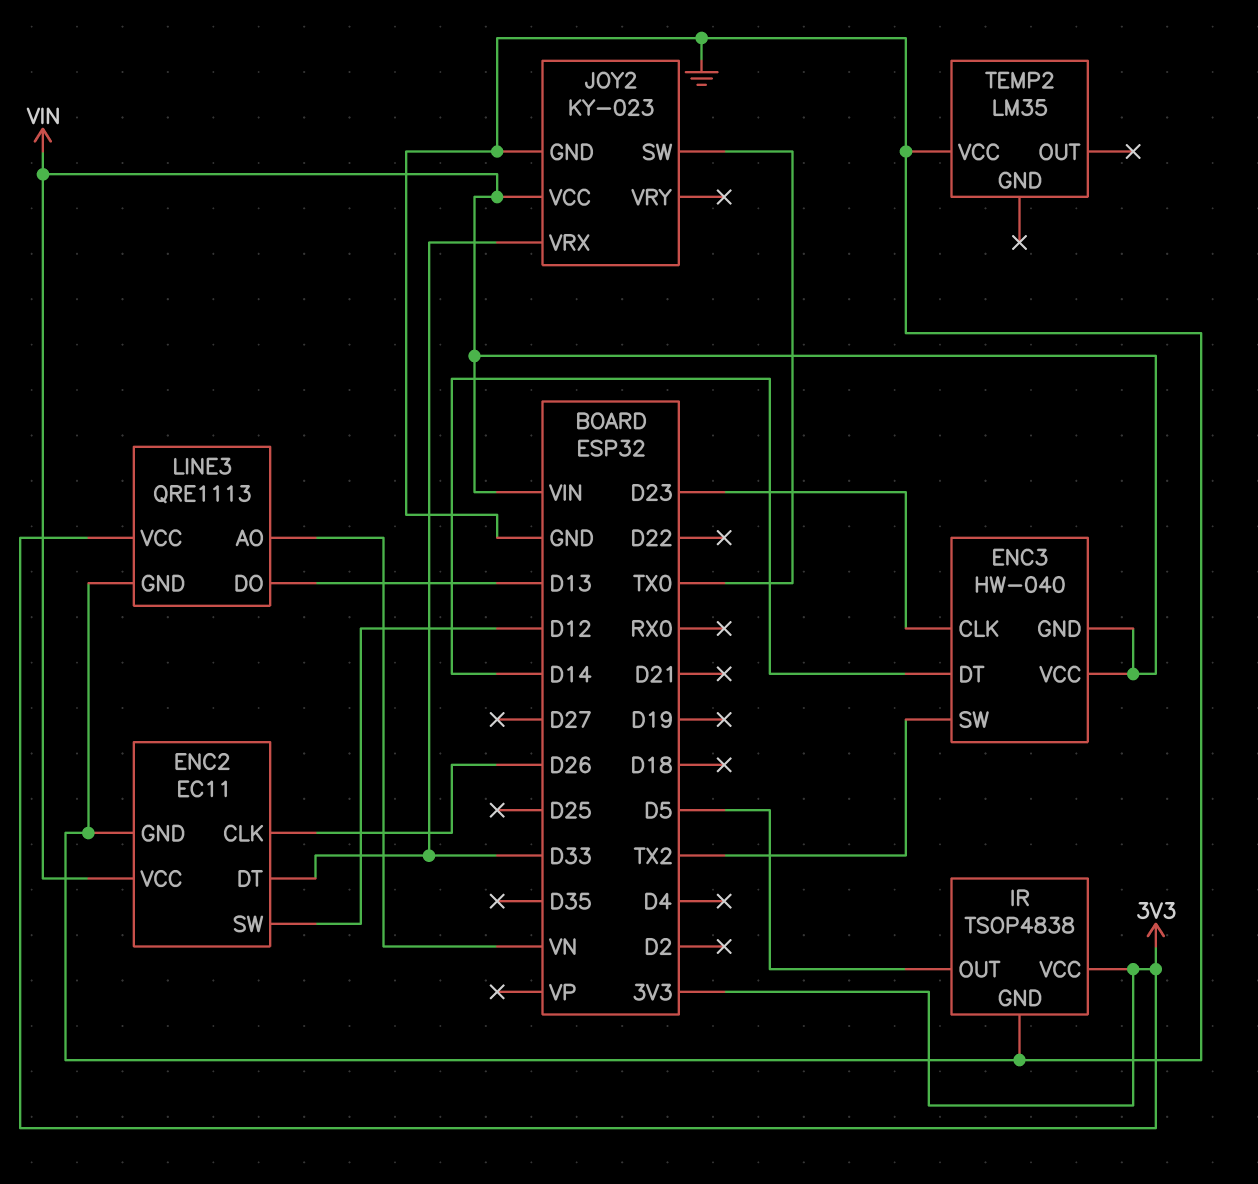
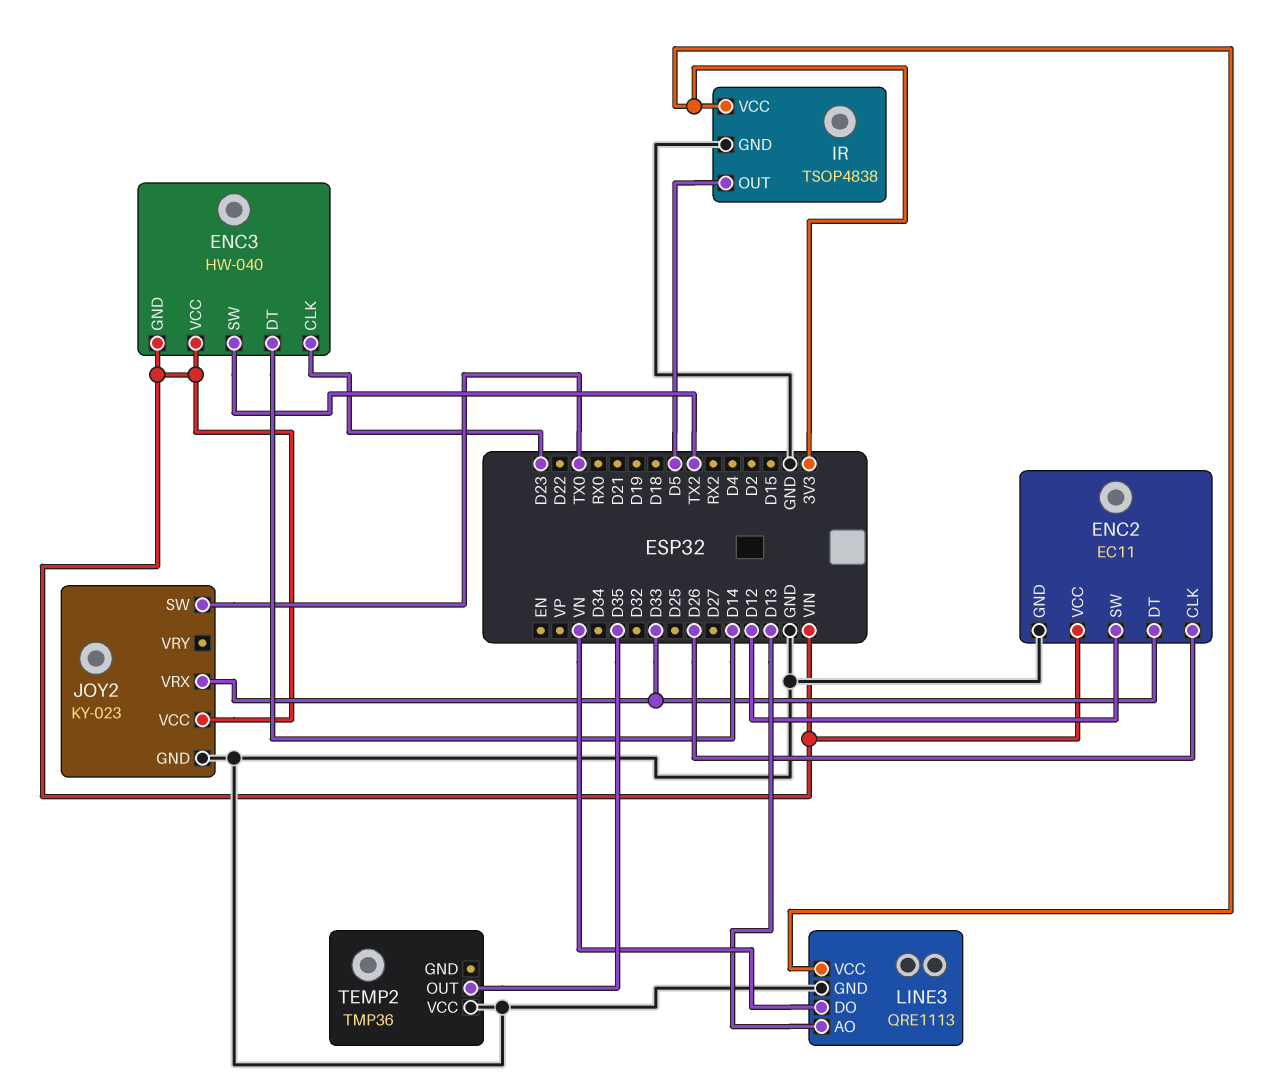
LINE3 pin AO: VN -> D13
LINE3 pin DO: D13 -> VN
TEMP2: LM35 -> TMP36
TEMP2 pin OUT: none -> D35

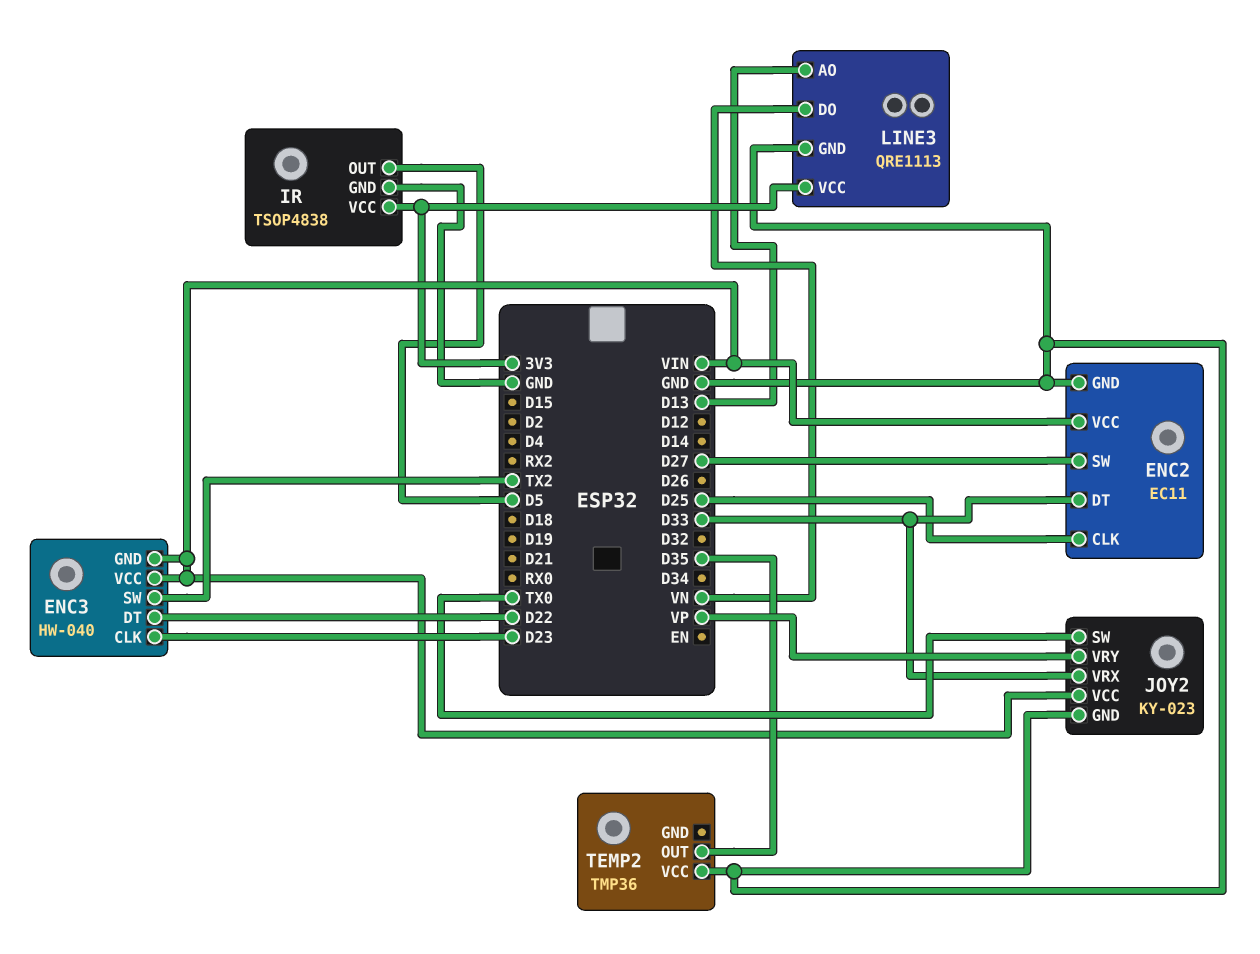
ENC2 pin CLK: D26 -> D25
ENC2 pin SW: D12 -> D27
ENC3 pin DT: D14 -> D22
JOY2 pin VRY: none -> VP

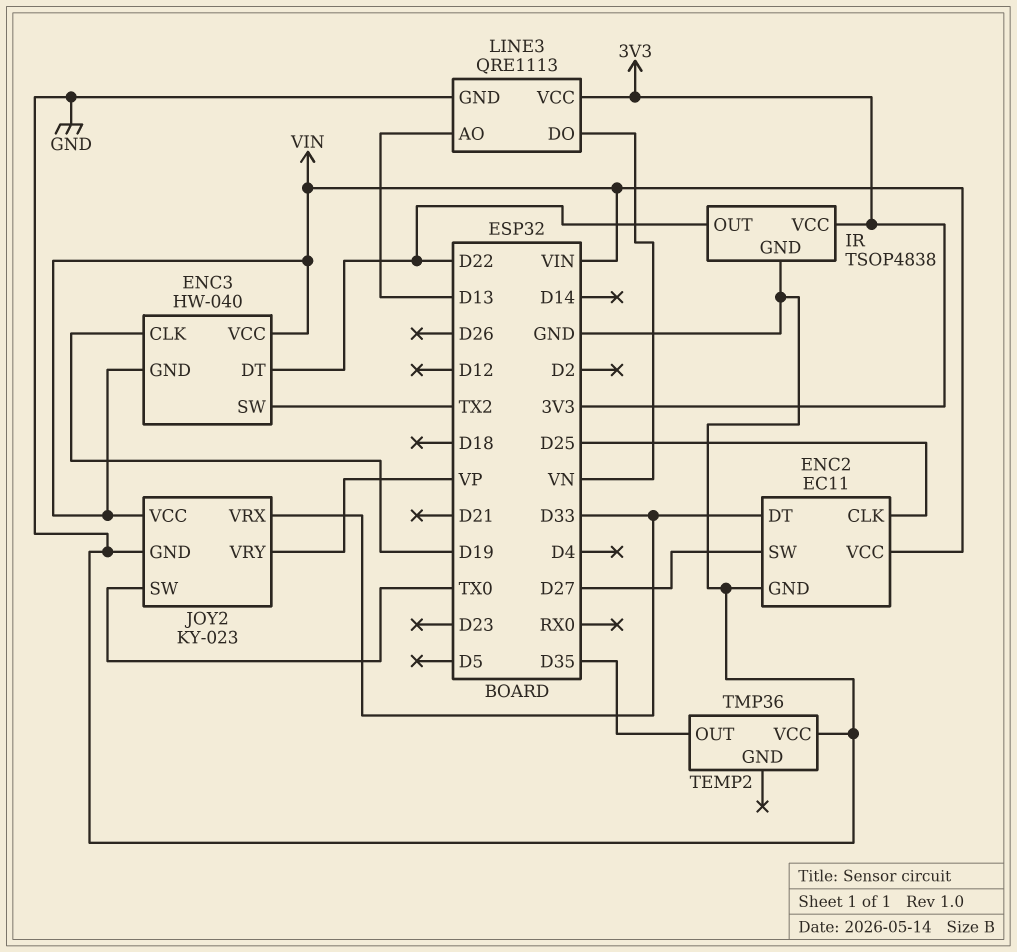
ENC3 pin CLK: D23 -> D19
IR pin OUT: D5 -> D22

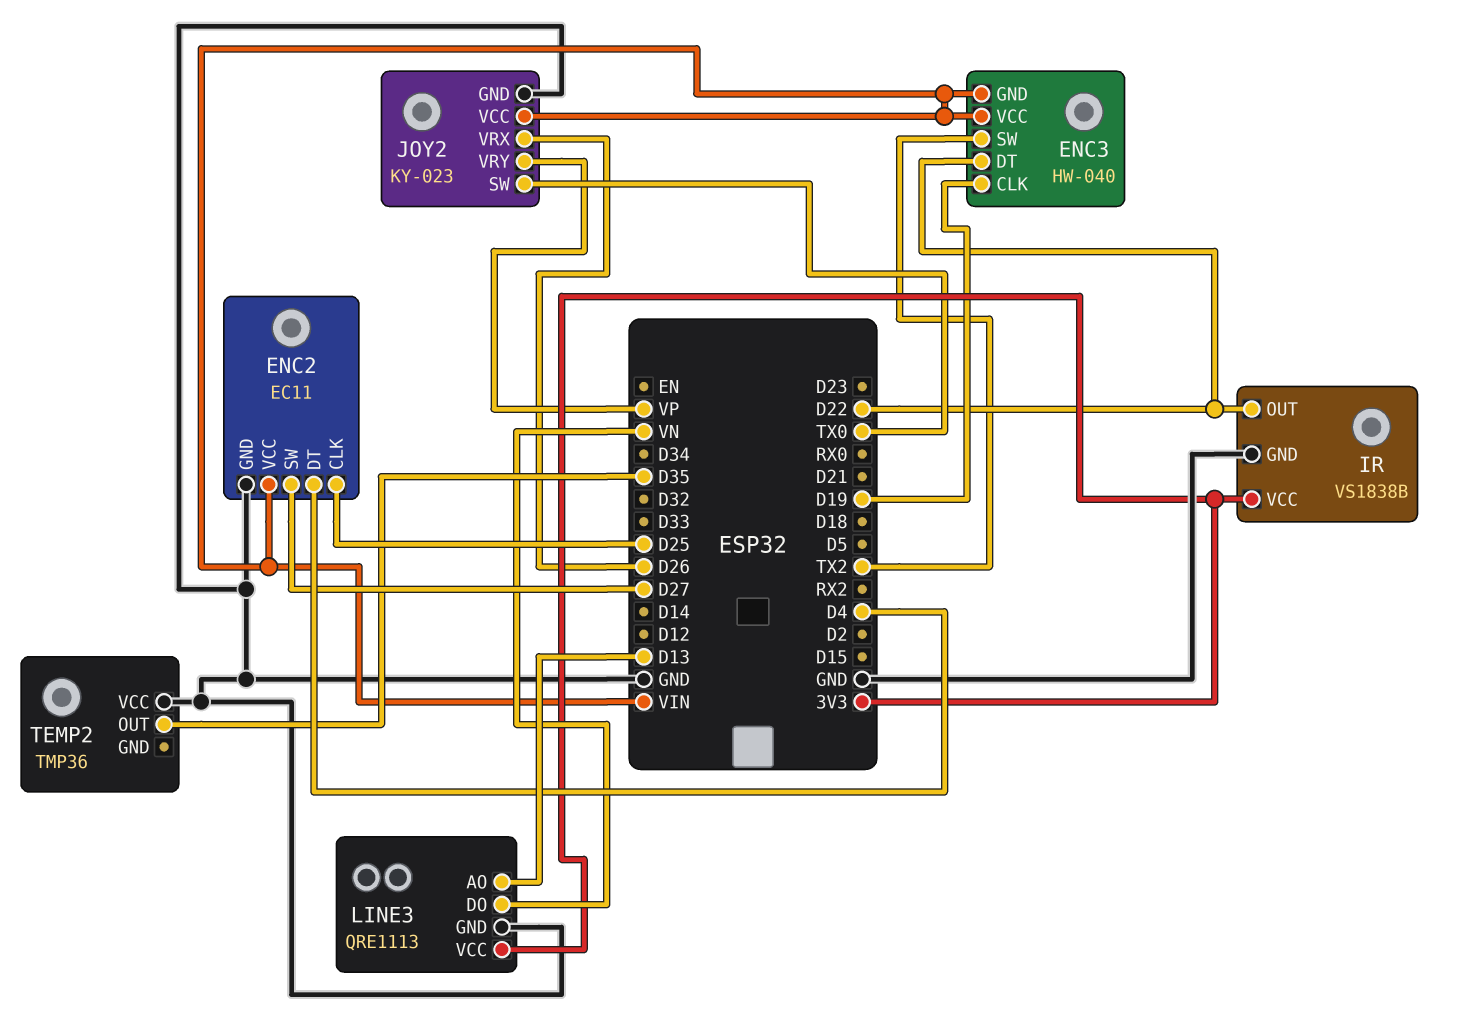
ENC2 pin DT: D33 -> D4
IR: TSOP4838 -> VS1838B
JOY2 pin VRX: D33 -> D26

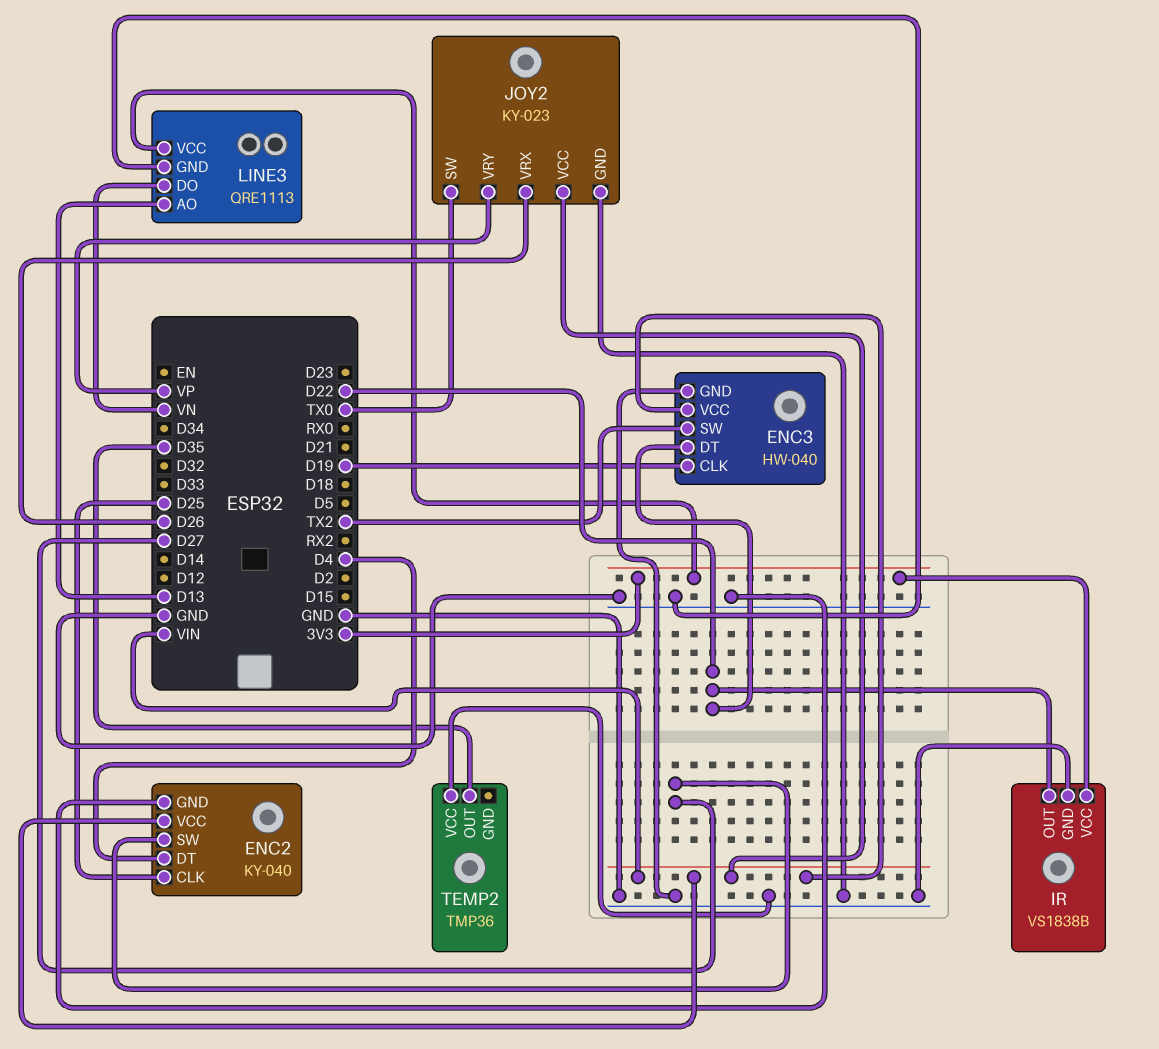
ENC2: EC11 -> KY-040
ENC3 pin GND: VIN -> GND

